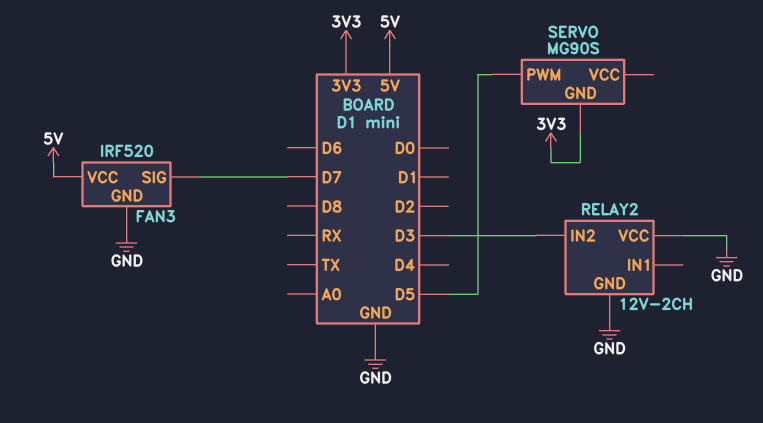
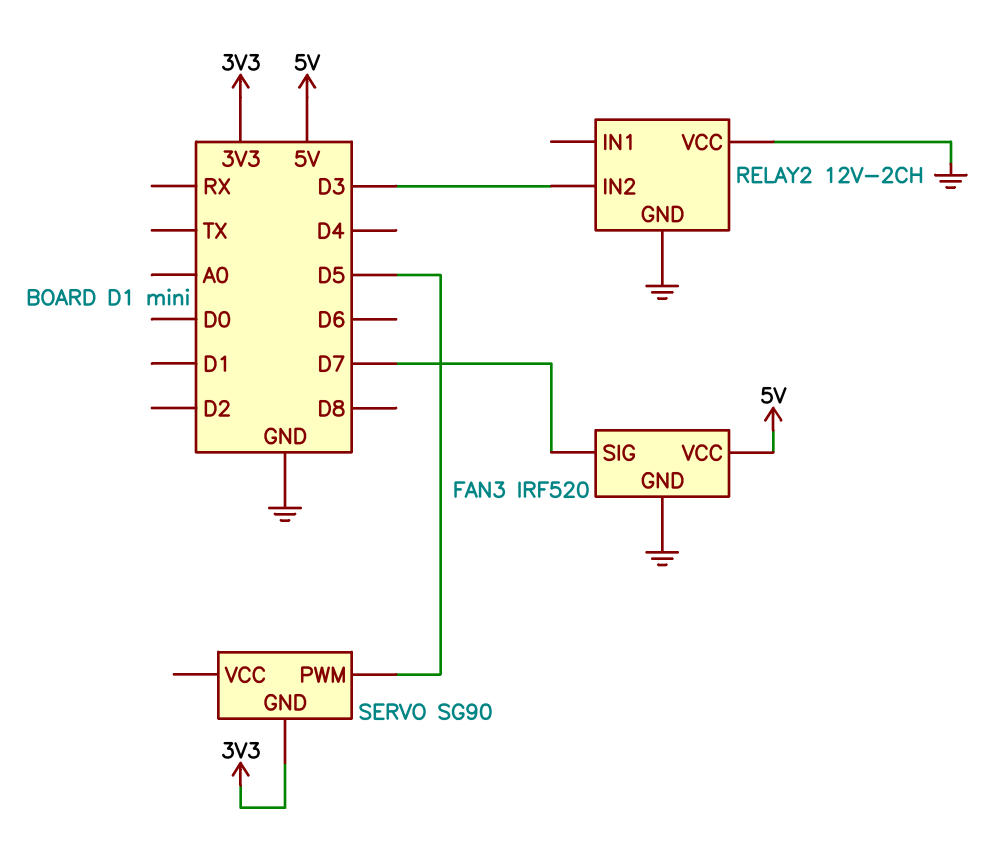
SERVO: MG90S -> SG90

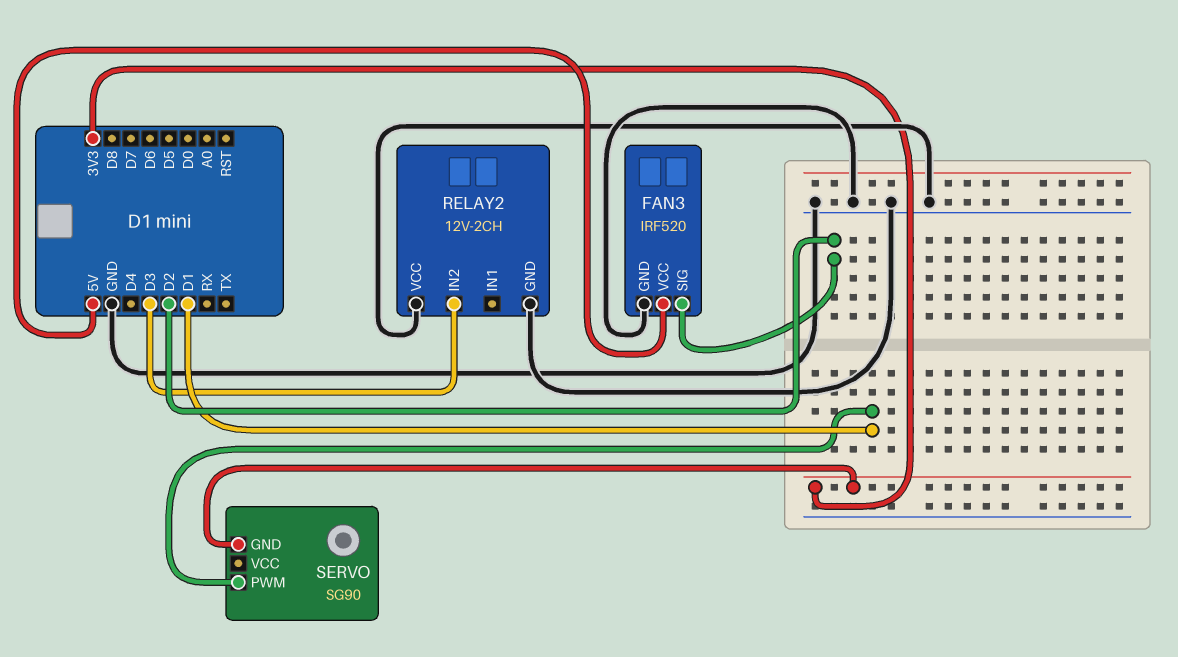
FAN3 pin SIG: D7 -> D2
SERVO pin PWM: D5 -> D1

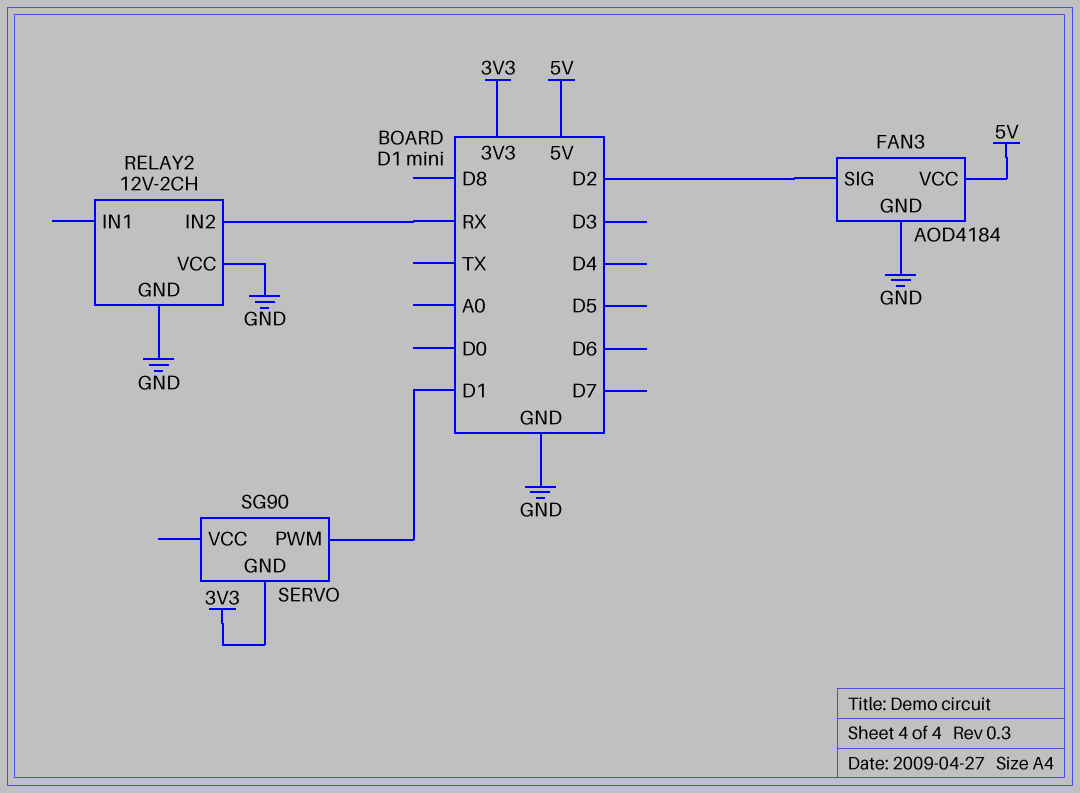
FAN3: IRF520 -> AOD4184
RELAY2 pin IN2: D3 -> RX

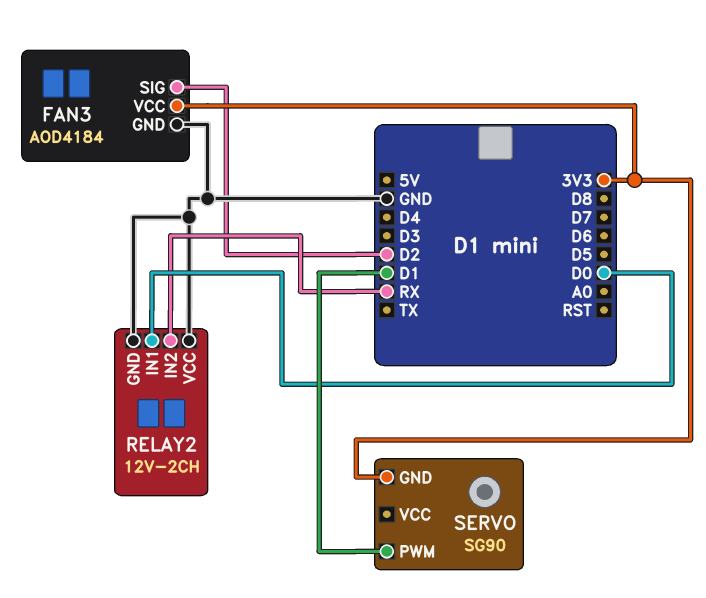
FAN3 pin VCC: 5V -> 3V3
RELAY2 pin IN1: none -> D0

